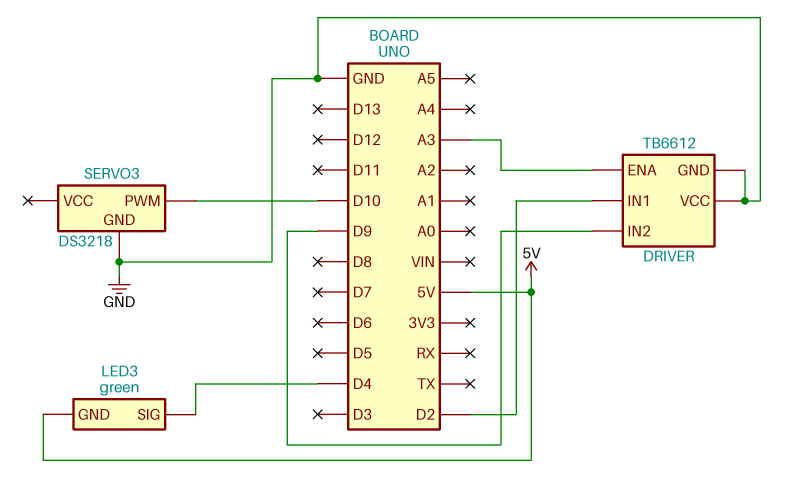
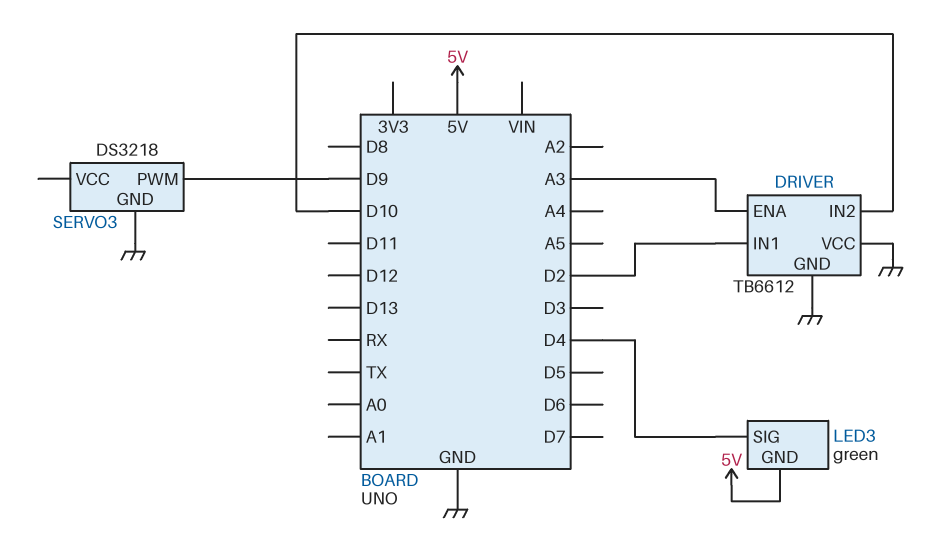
DRIVER pin IN2: D9 -> D10
SERVO3 pin PWM: D10 -> D9

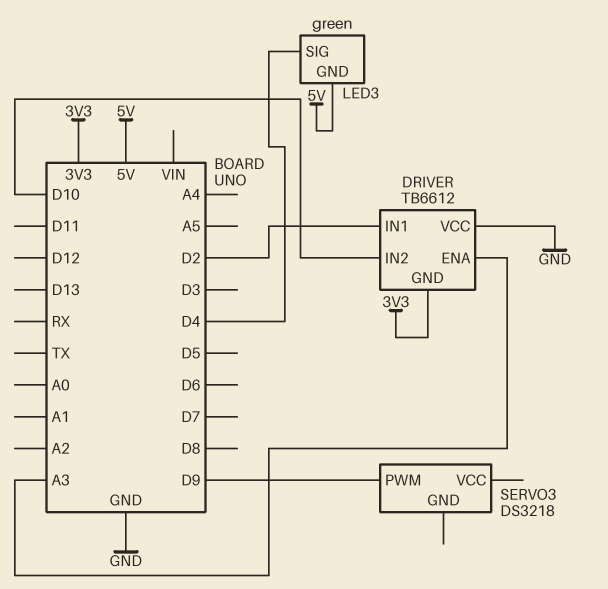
DRIVER pin GND: GND -> 3V3
SERVO3 pin GND: GND -> none

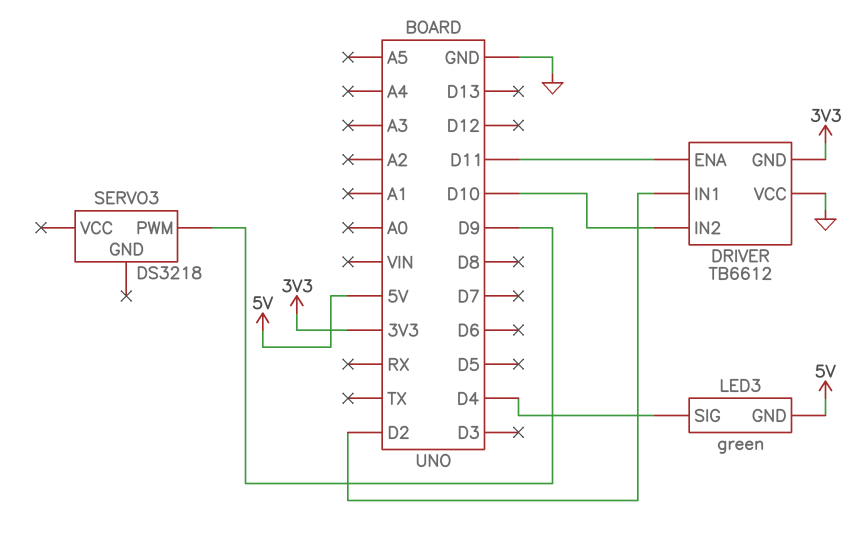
DRIVER pin ENA: A3 -> D11

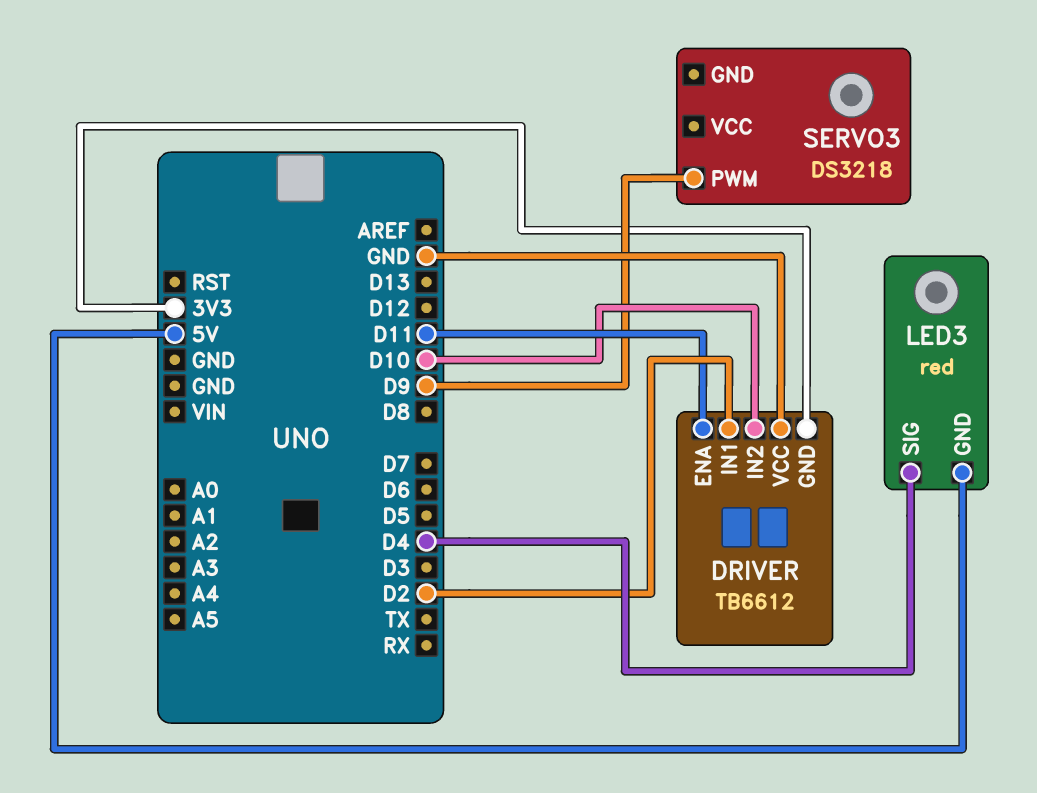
LED3: green -> red

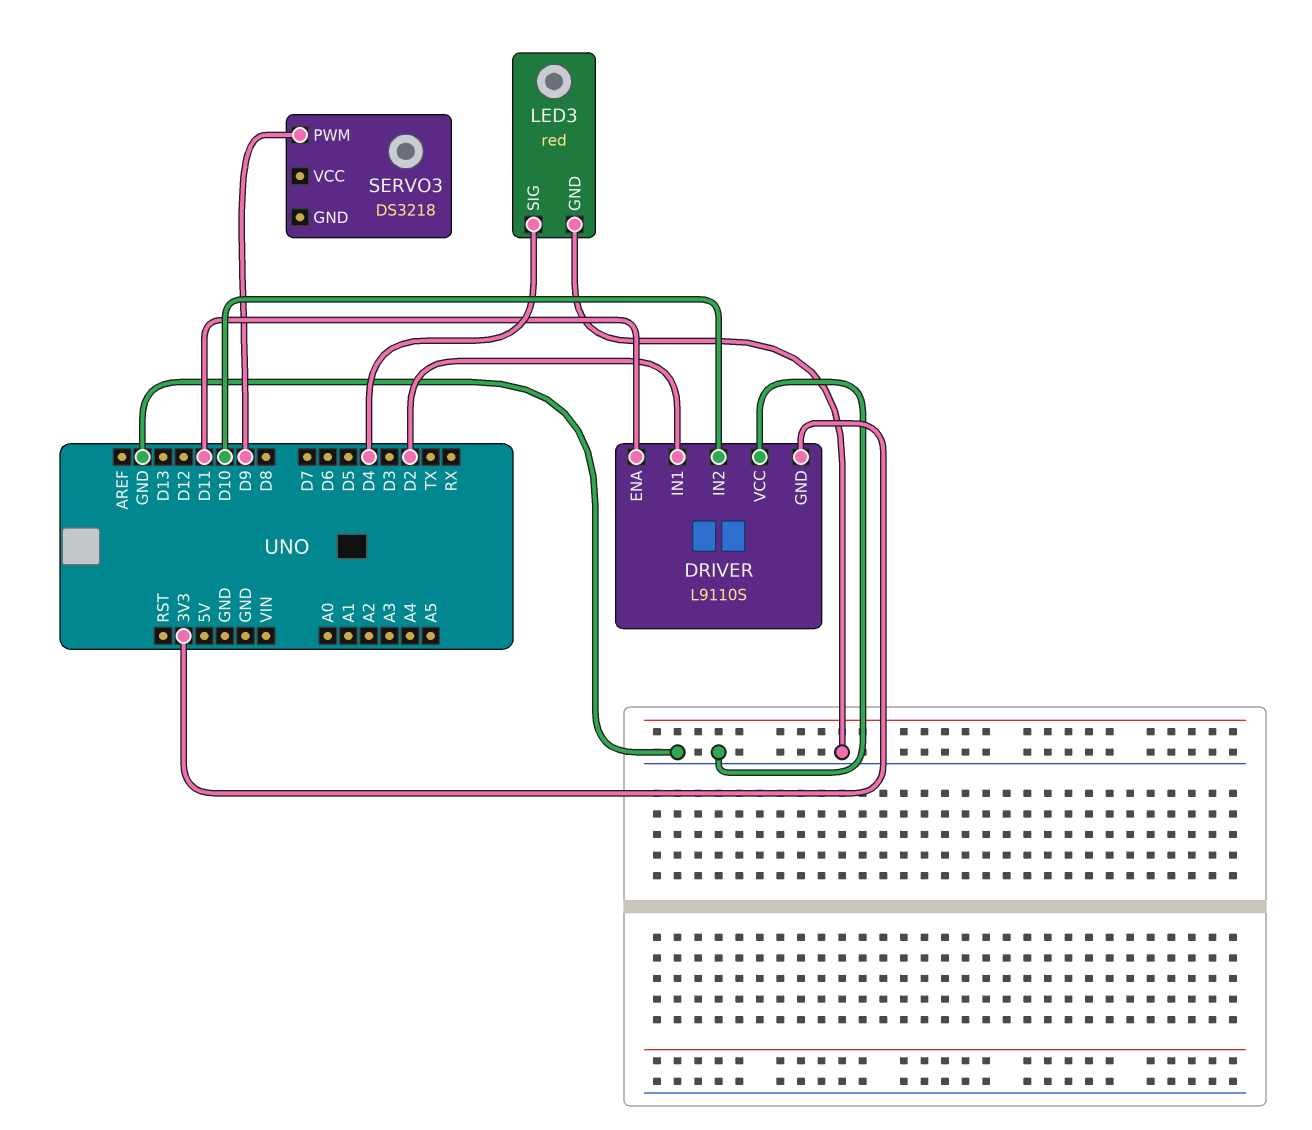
DRIVER: TB6612 -> L9110S
LED3 pin GND: 5V -> GND

